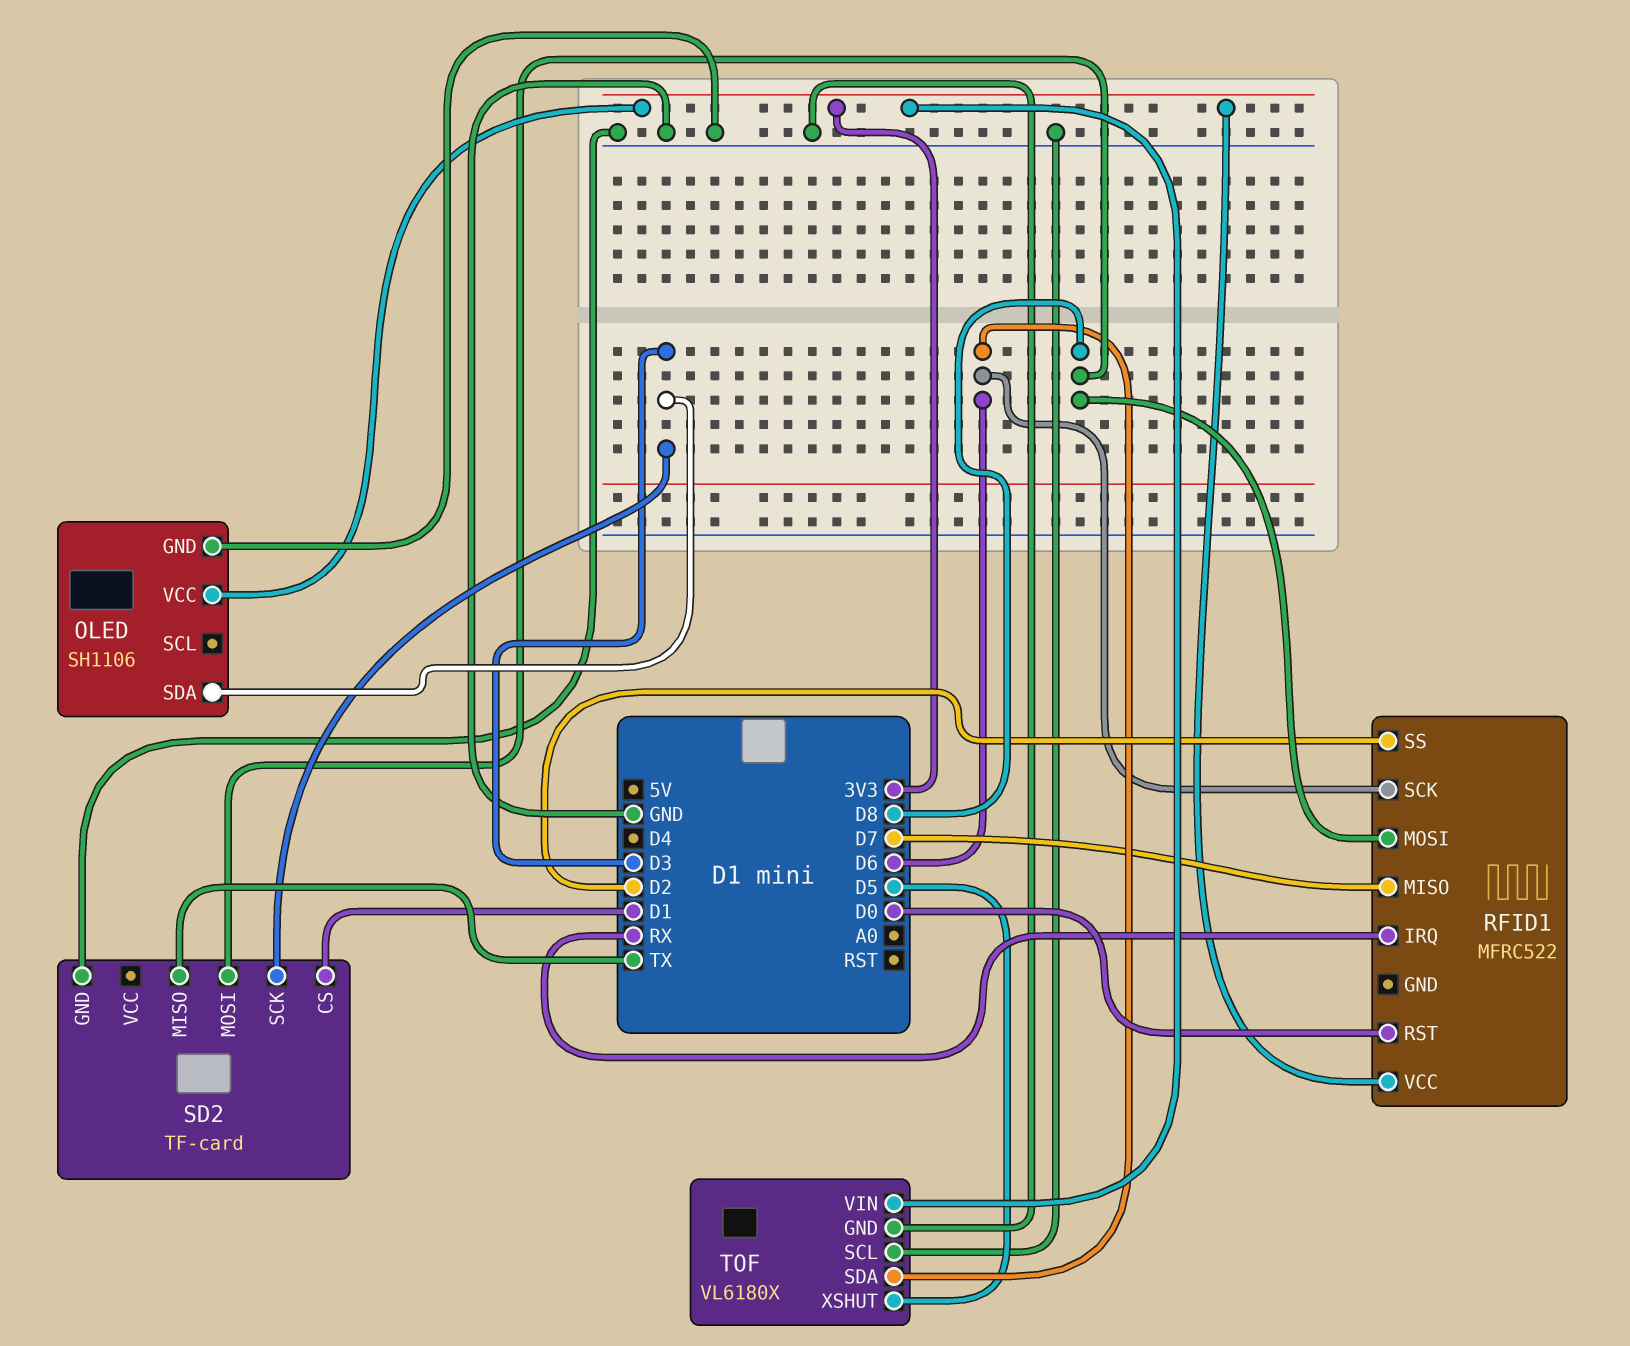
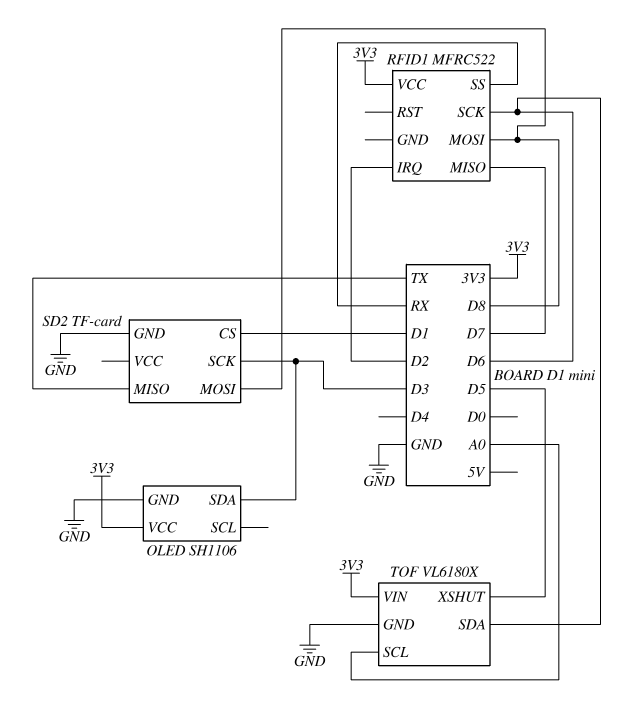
RFID1 pin IRQ: RX -> D2
RFID1 pin RST: D0 -> none
RFID1 pin SS: D2 -> RX
TOF pin SCL: GND -> A0

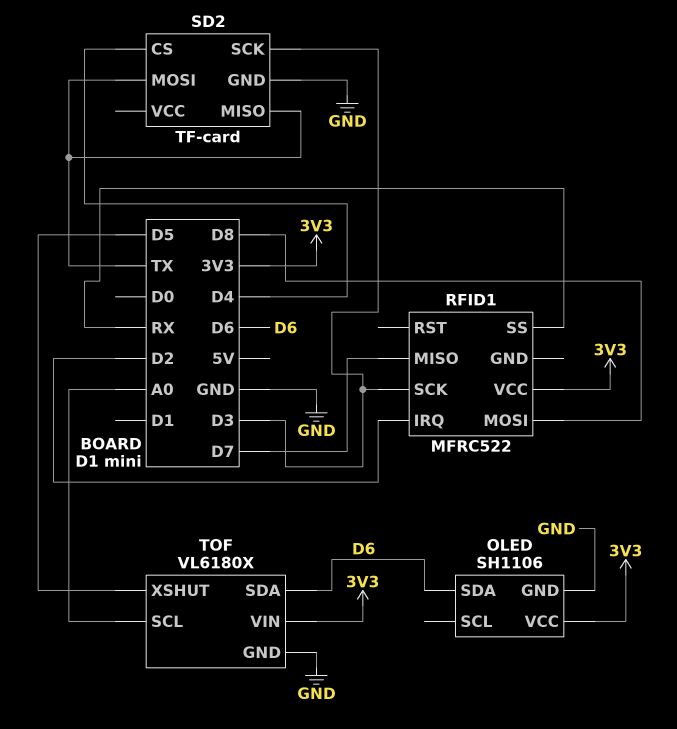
OLED pin SDA: D3 -> D6
RFID1 pin SCK: D6 -> D3
SD2 pin CS: D1 -> D4
SD2 pin MOSI: D8 -> TX

